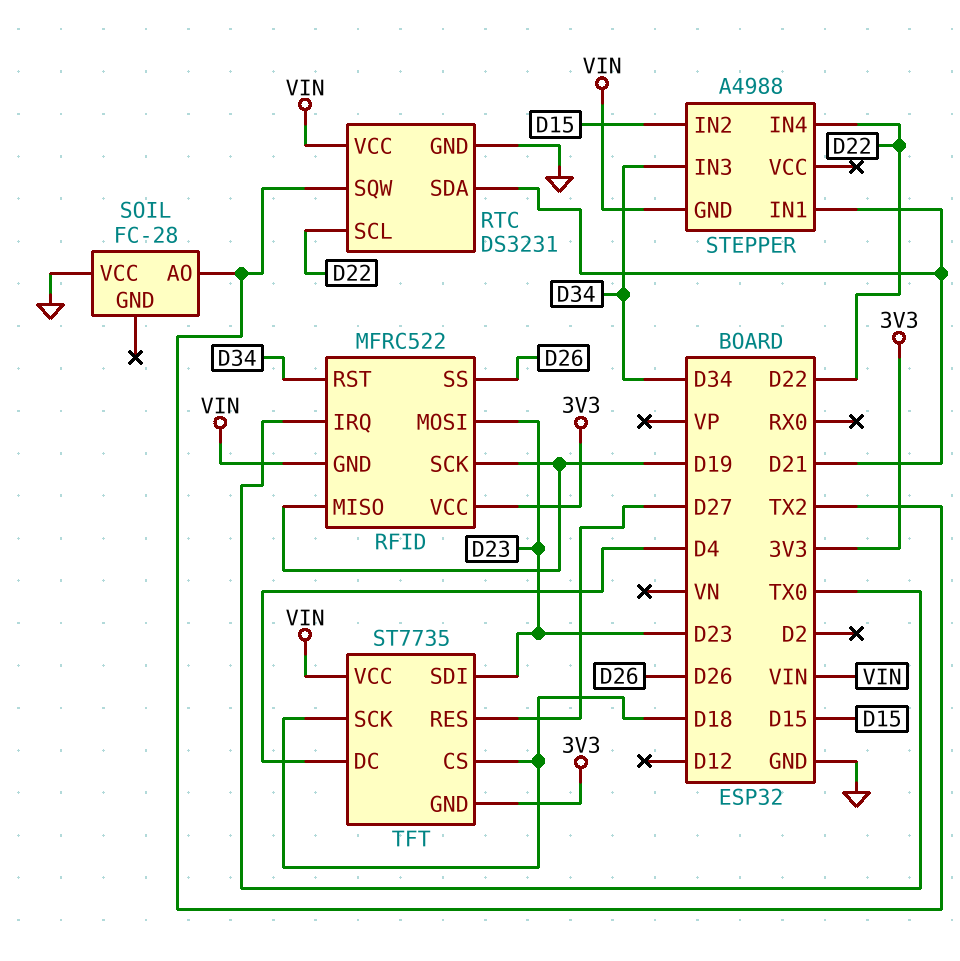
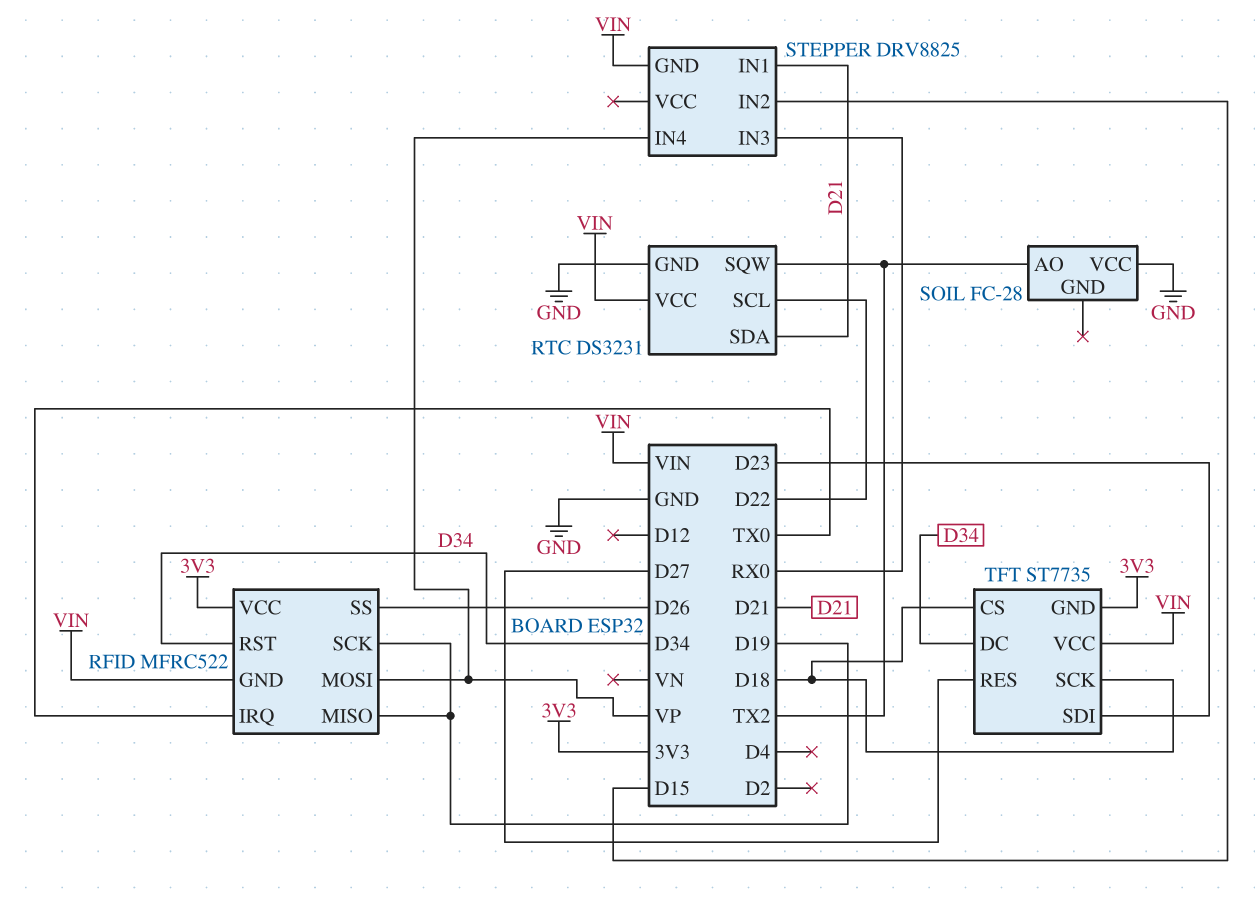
RFID pin MOSI: D23 -> VP
STEPPER: A4988 -> DRV8825
STEPPER pin IN3: D34 -> RX0
STEPPER pin IN4: D22 -> VP
TFT pin DC: D4 -> D34

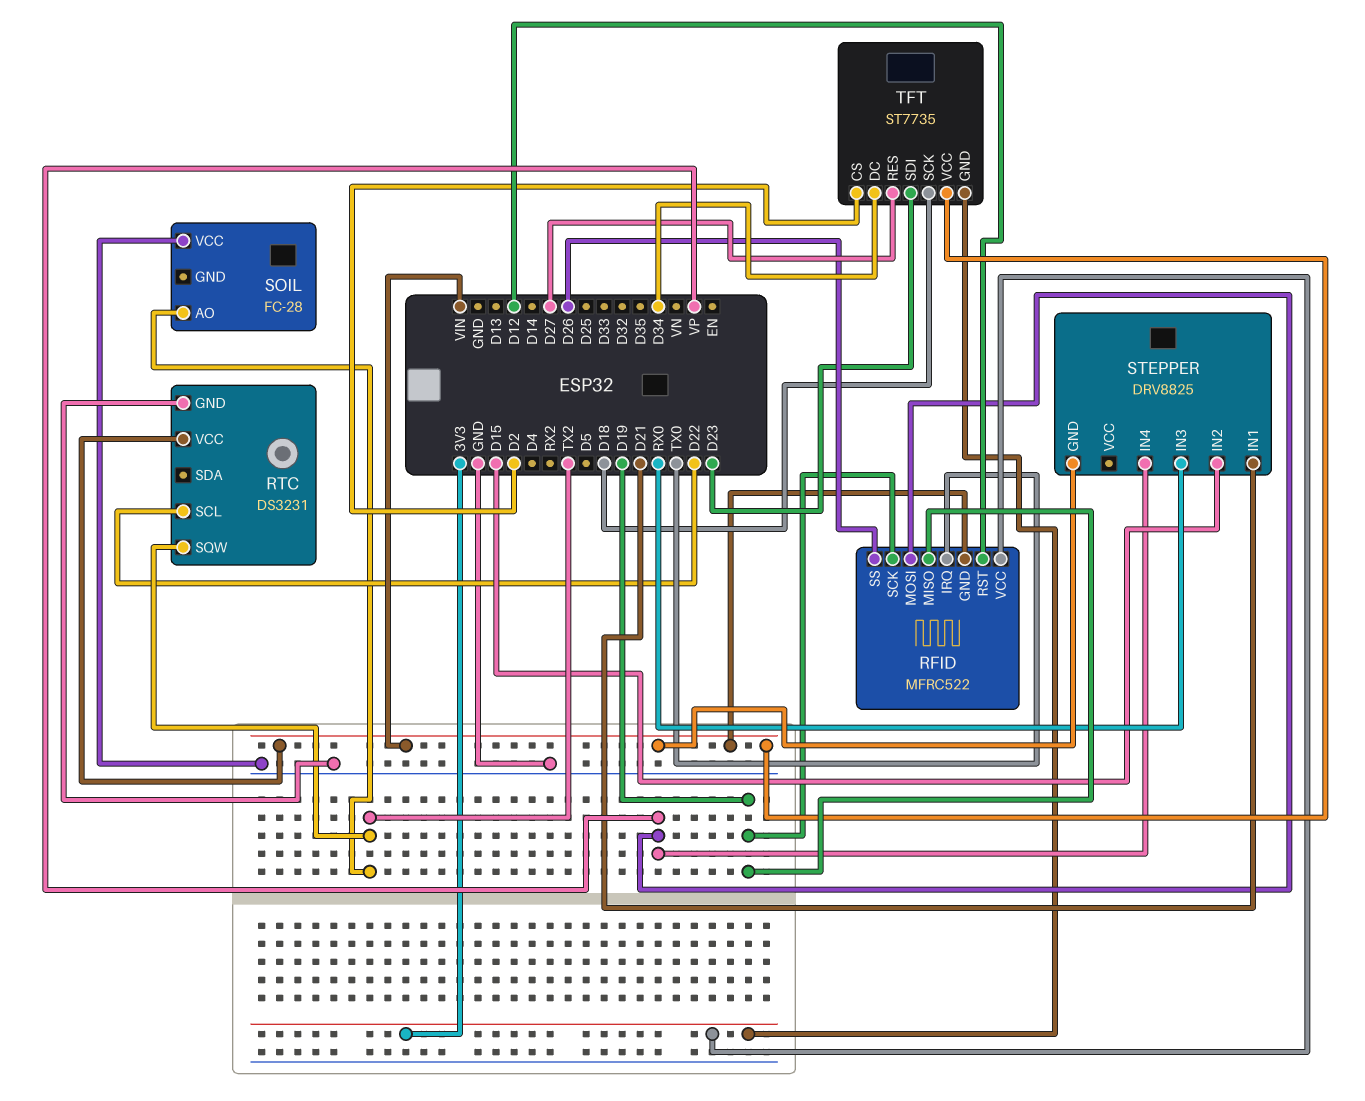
RFID pin RST: D34 -> D12
RTC pin SDA: D21 -> none
TFT pin CS: D18 -> D2

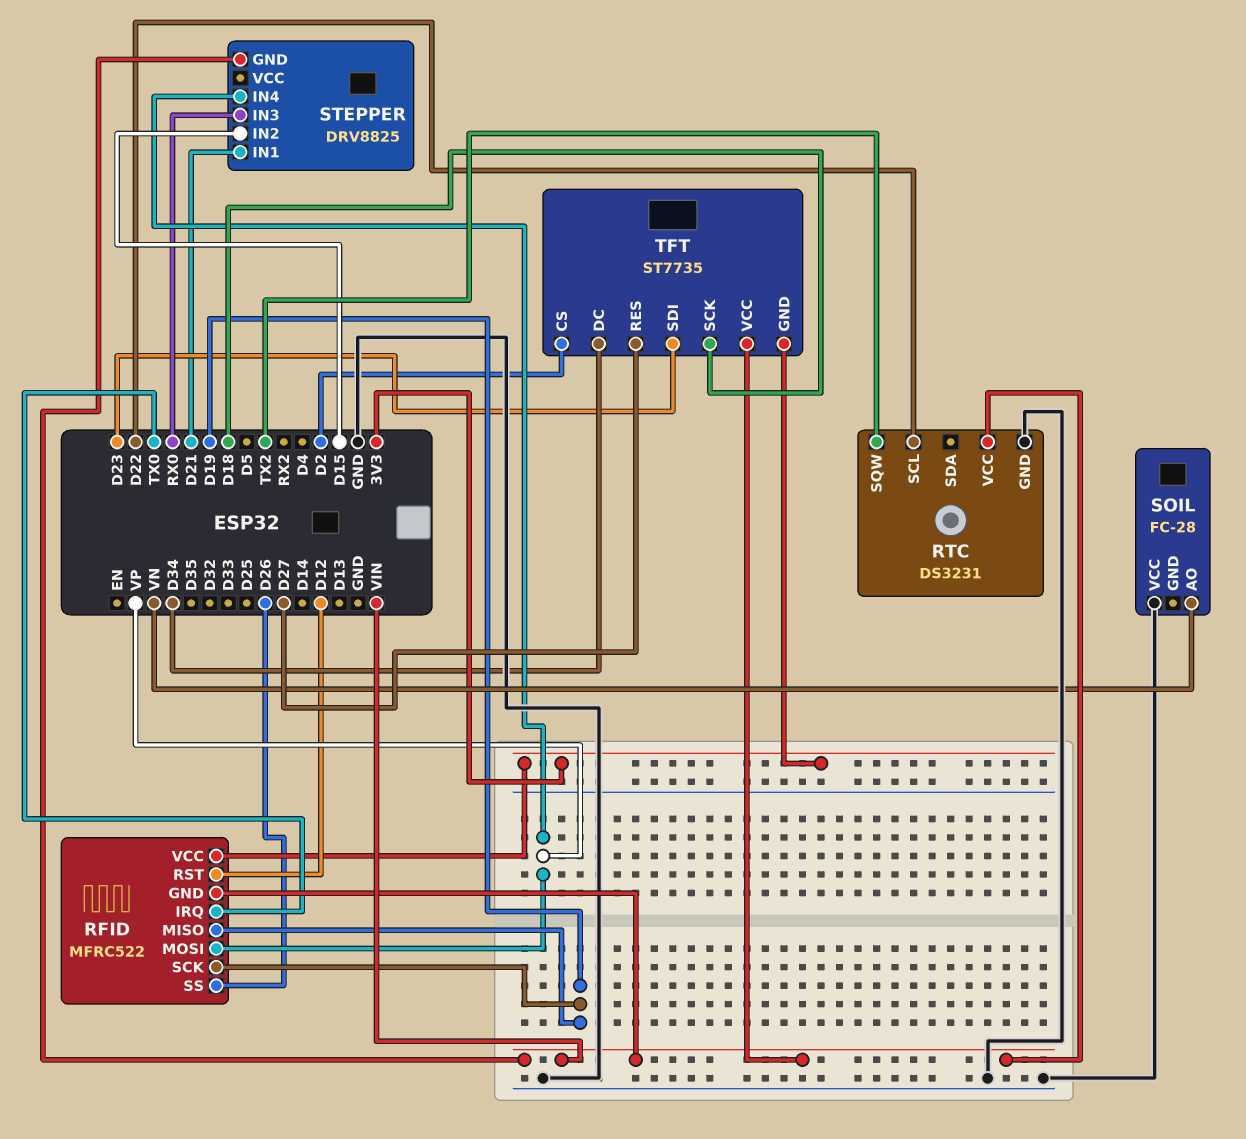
SOIL pin AO: TX2 -> VN

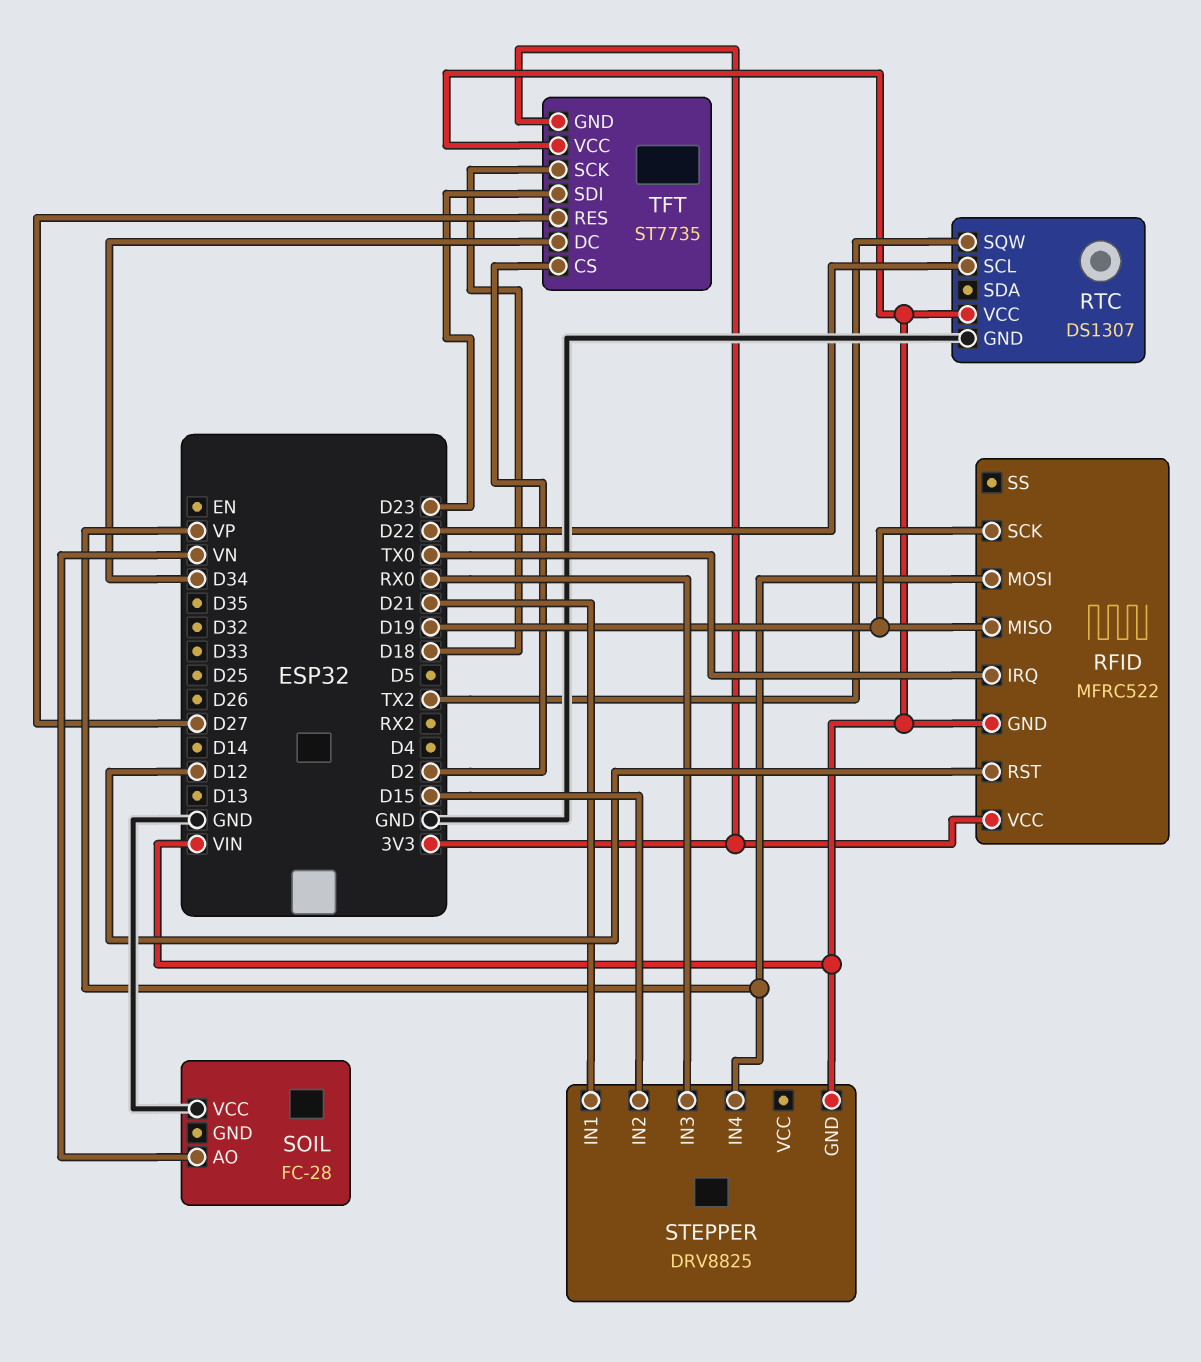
RFID pin SS: D26 -> none
RTC: DS3231 -> DS1307

